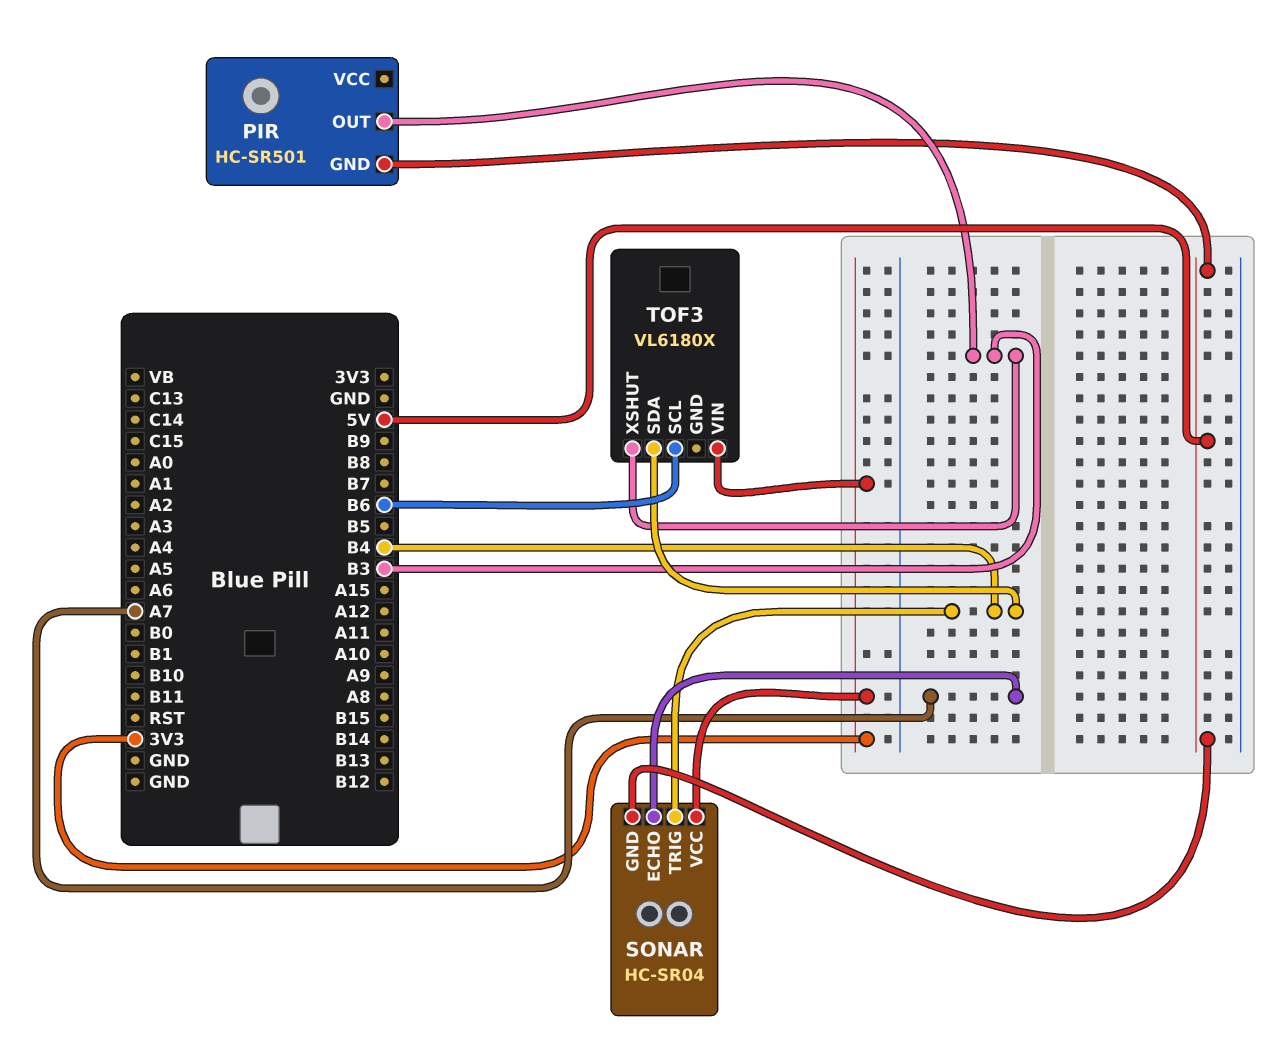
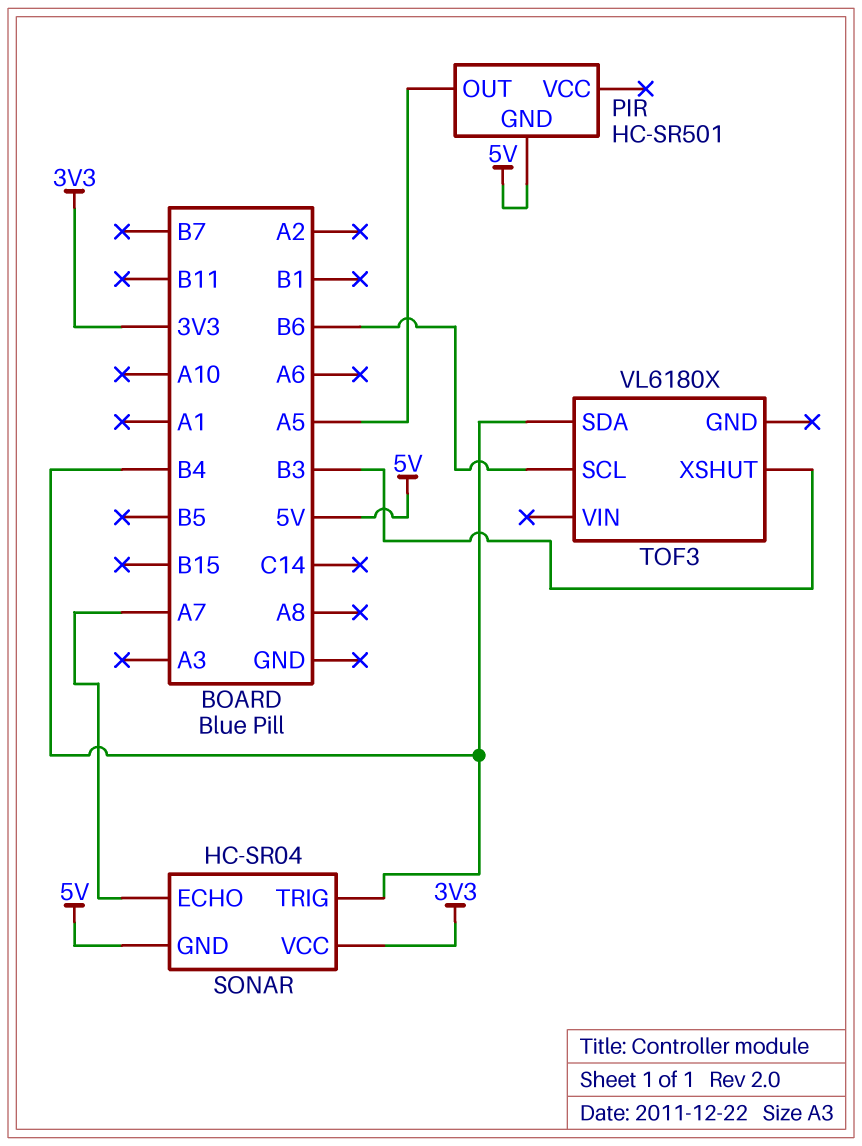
PIR pin OUT: B3 -> A5
TOF3 pin VIN: 3V3 -> none

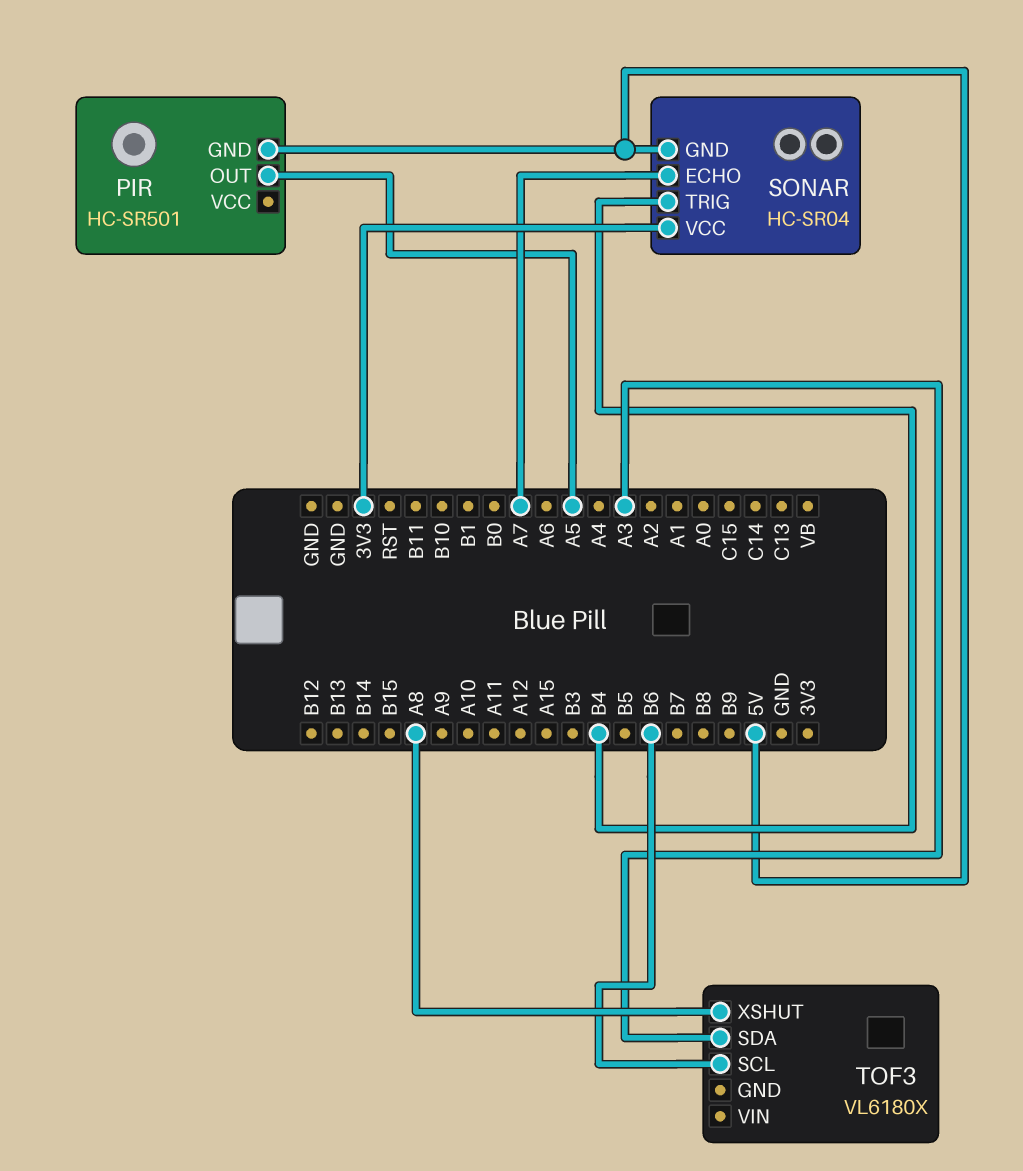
TOF3 pin SDA: B4 -> A3
TOF3 pin XSHUT: B3 -> A8

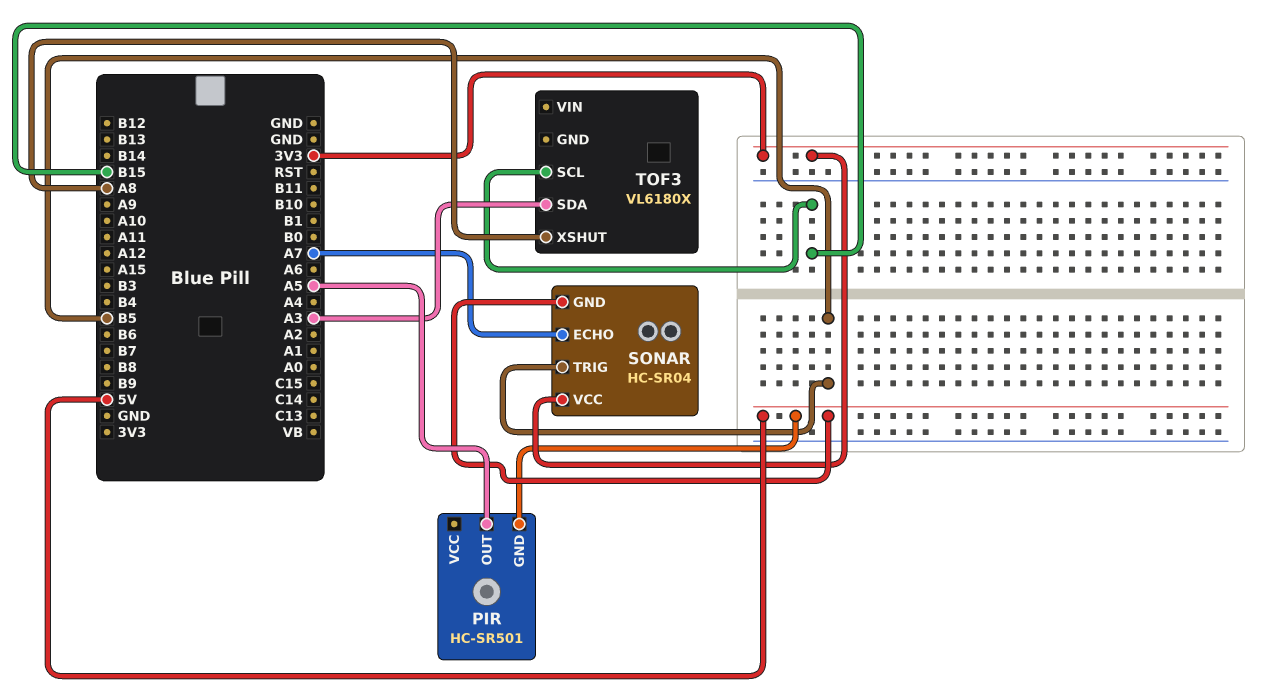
SONAR pin TRIG: B4 -> B5
TOF3 pin SCL: B6 -> B15

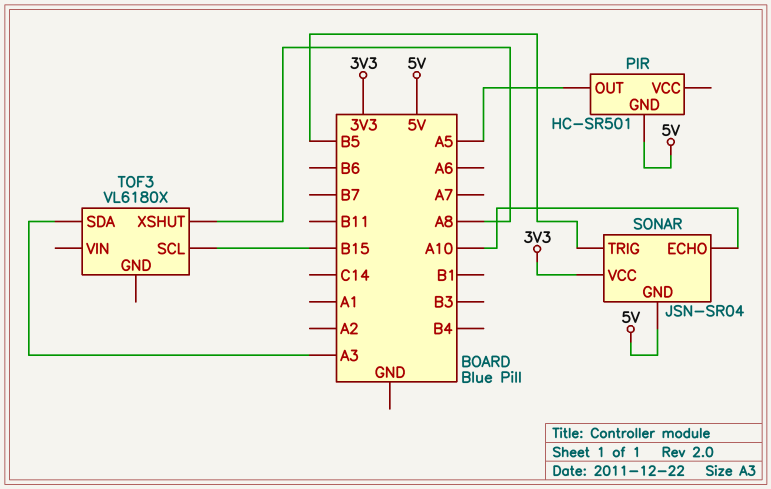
SONAR: HC-SR04 -> JSN-SR04
SONAR pin ECHO: A7 -> A10

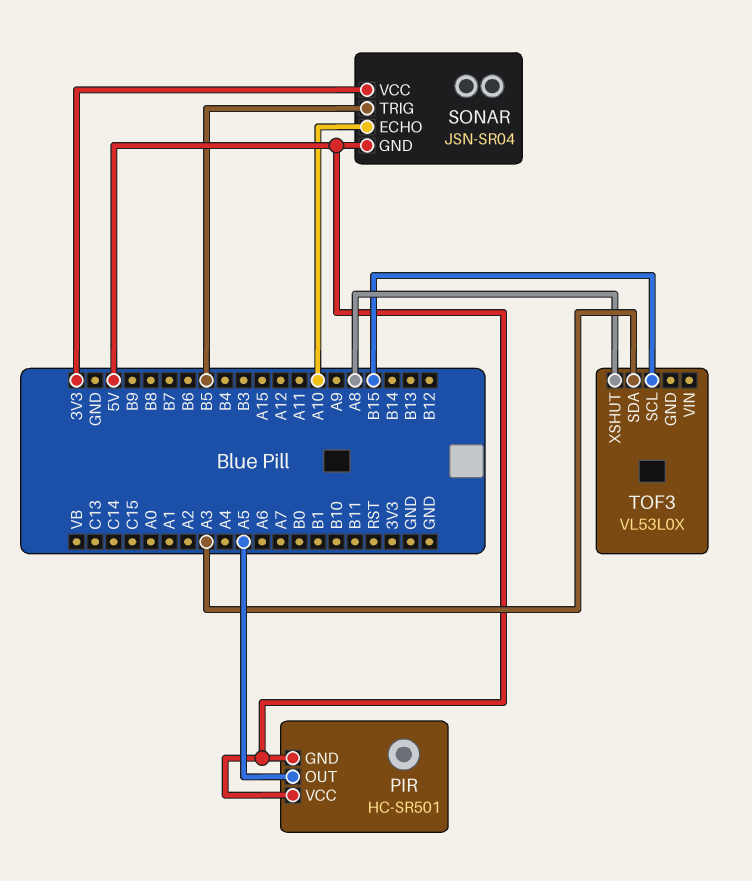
PIR pin VCC: none -> 5V
TOF3: VL6180X -> VL53L0X

